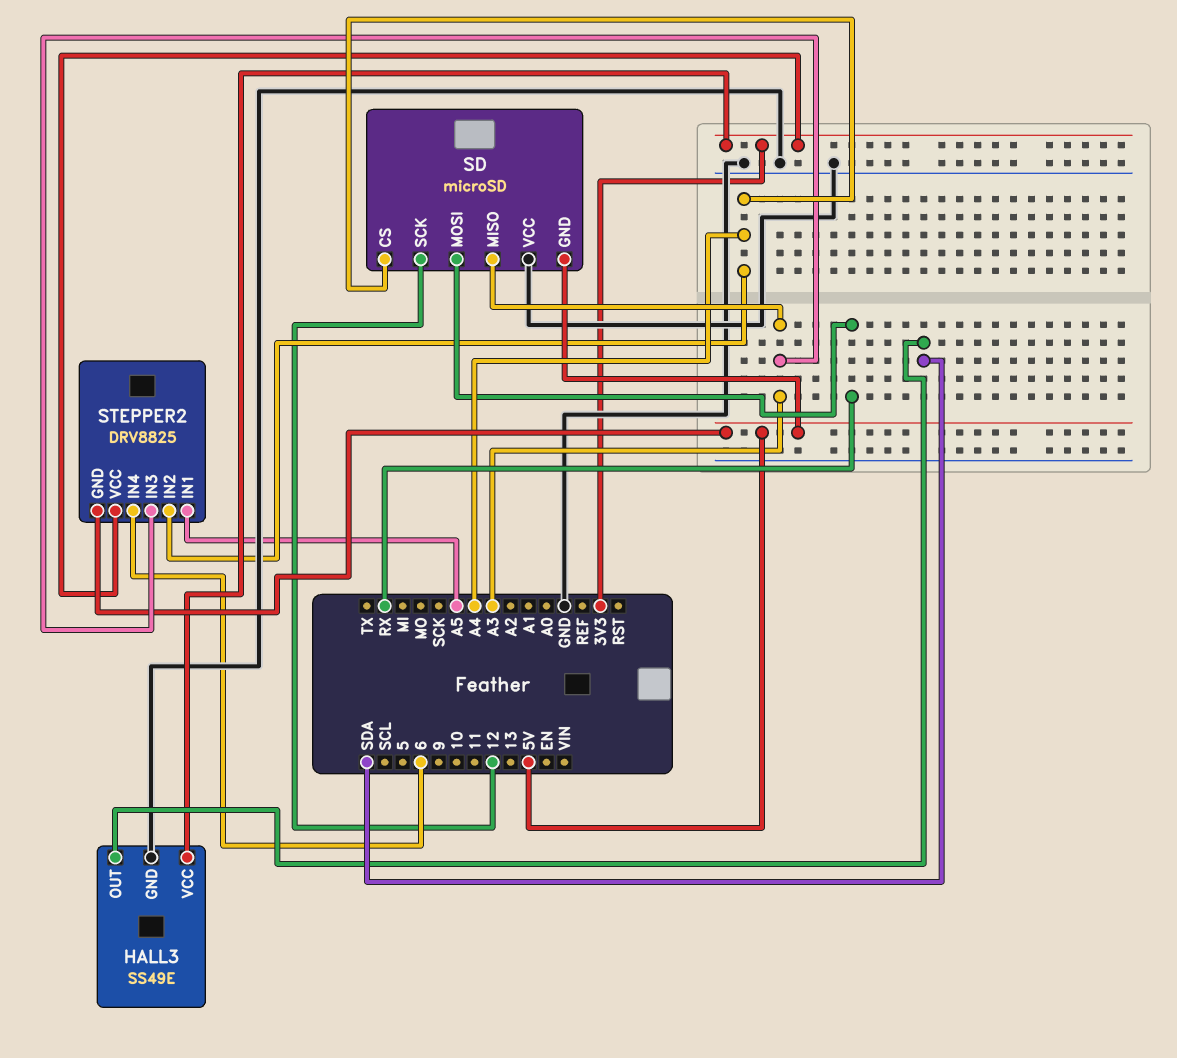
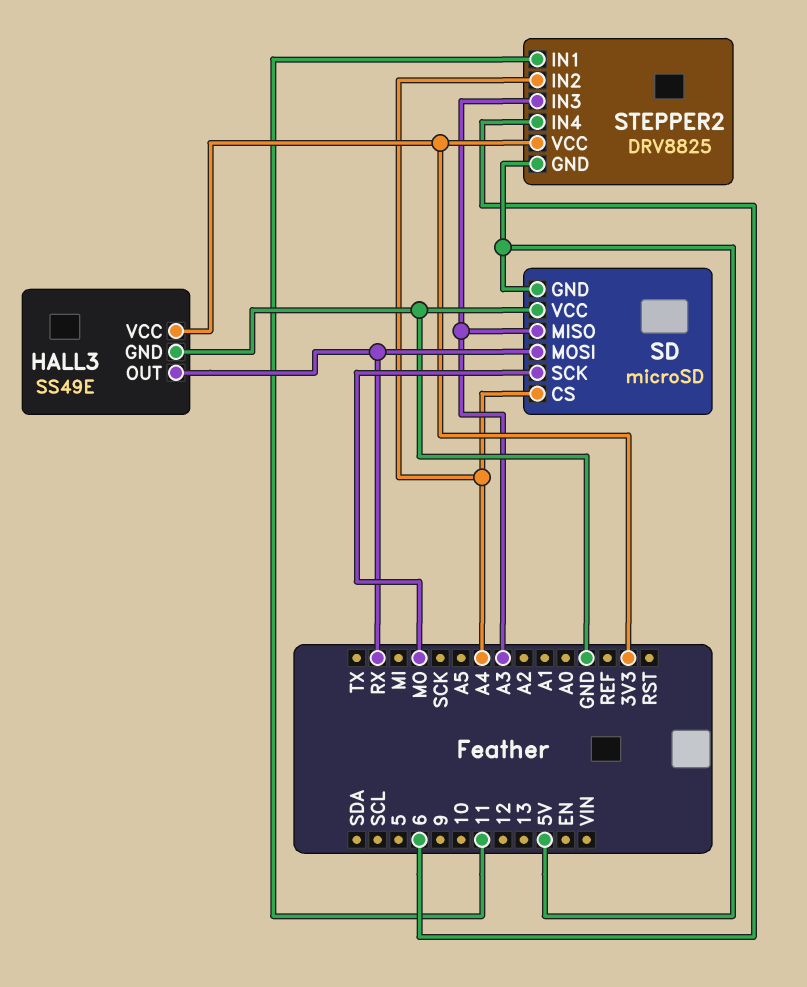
HALL3 pin OUT: SDA -> RX
SD pin SCK: 12 -> MO
STEPPER2 pin IN1: A5 -> 11

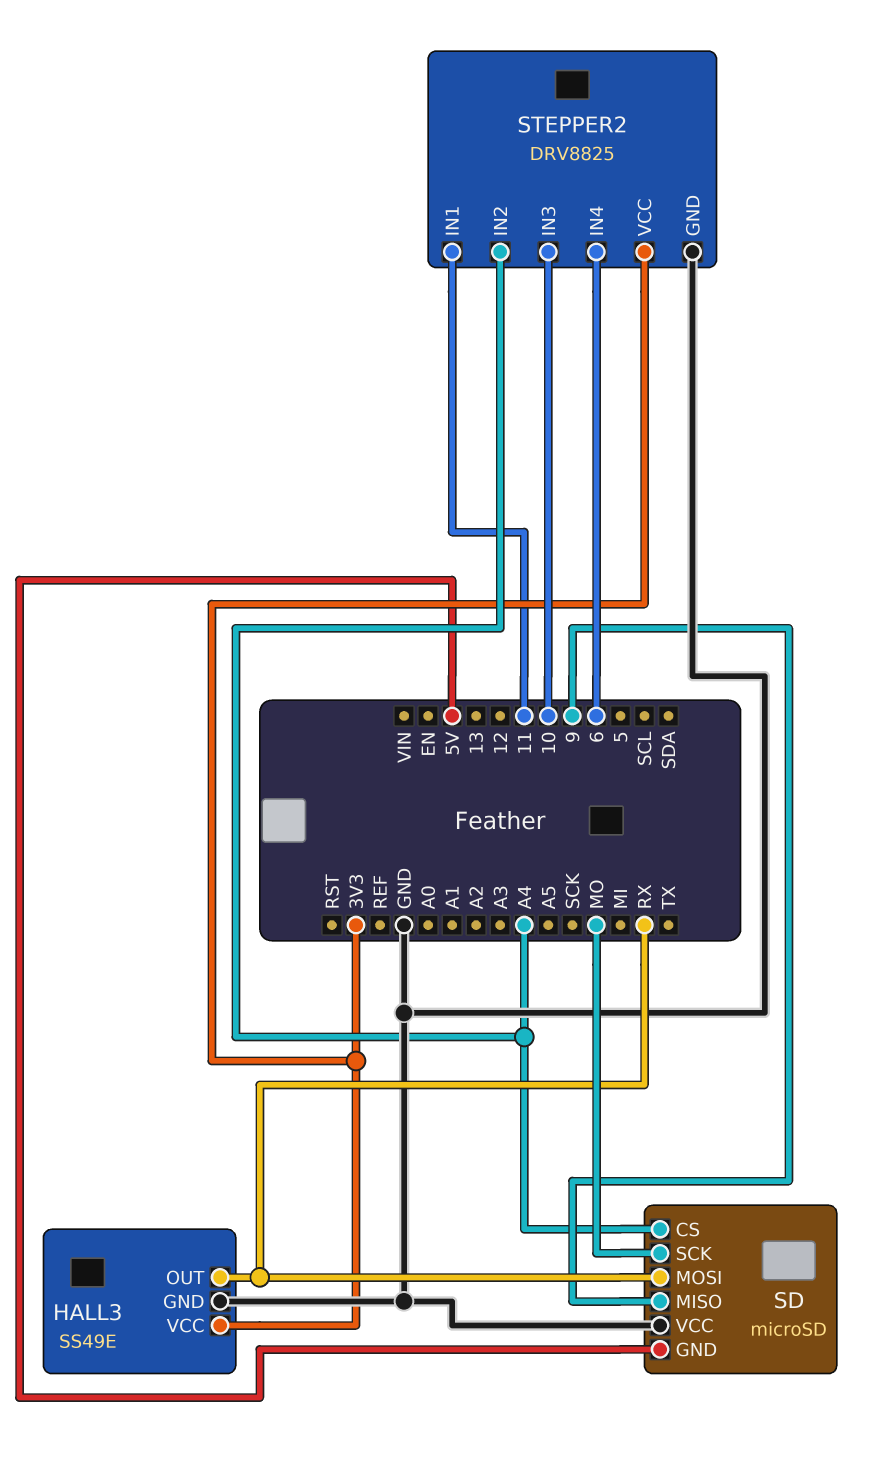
SD pin MISO: A3 -> 9
STEPPER2 pin GND: 5V -> GND
STEPPER2 pin IN3: A3 -> 10

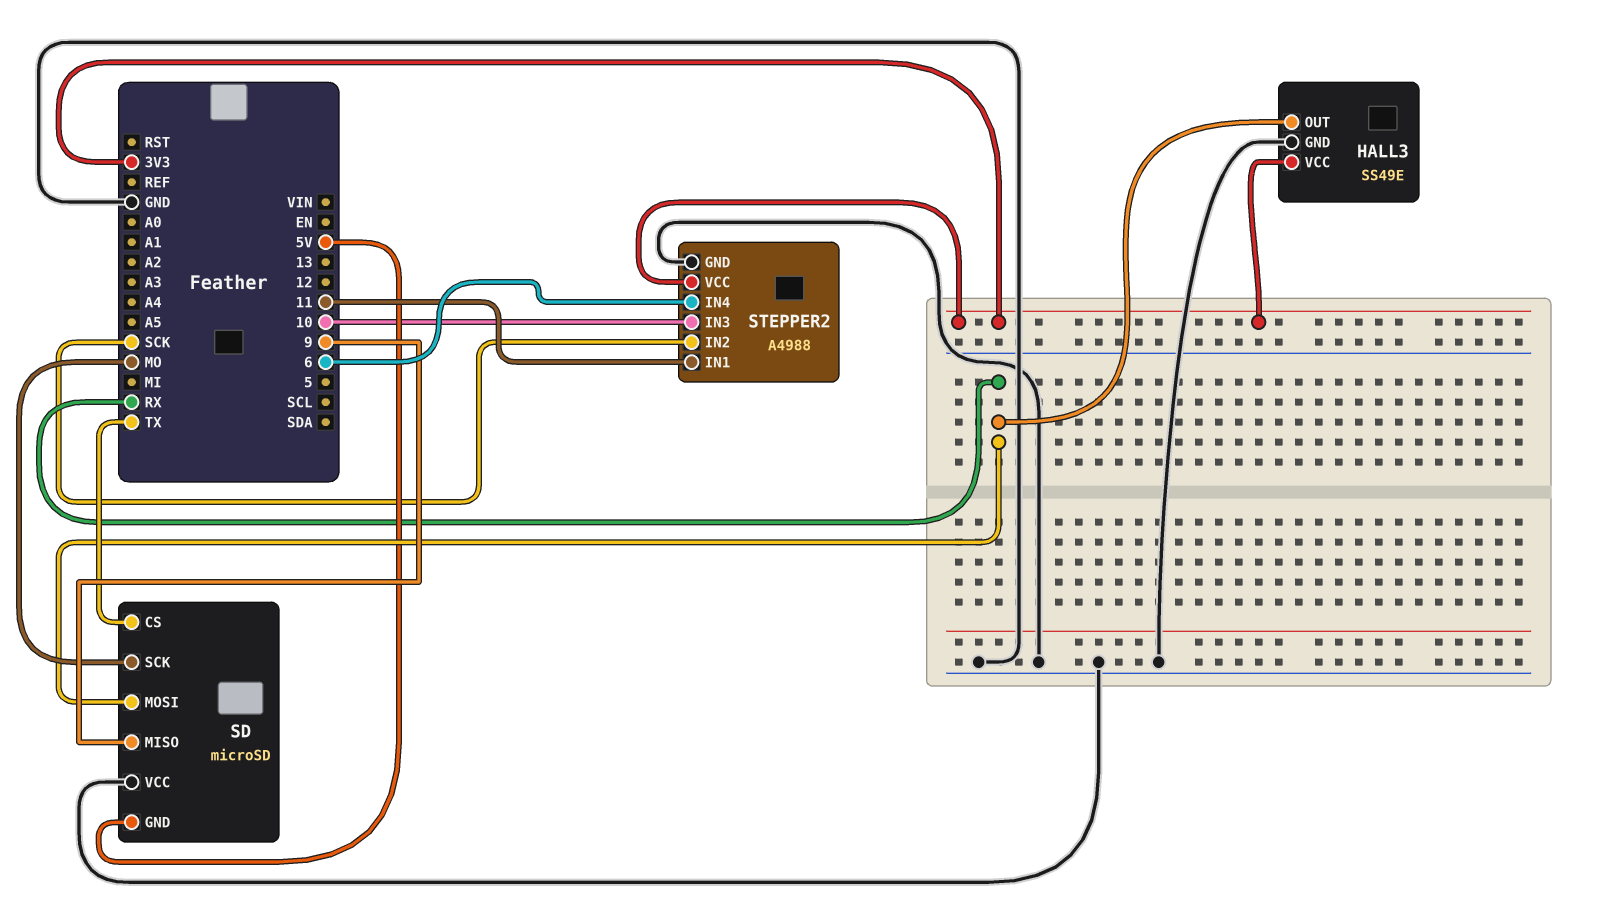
SD pin CS: A4 -> TX
STEPPER2: DRV8825 -> A4988
STEPPER2 pin IN2: A4 -> SCK

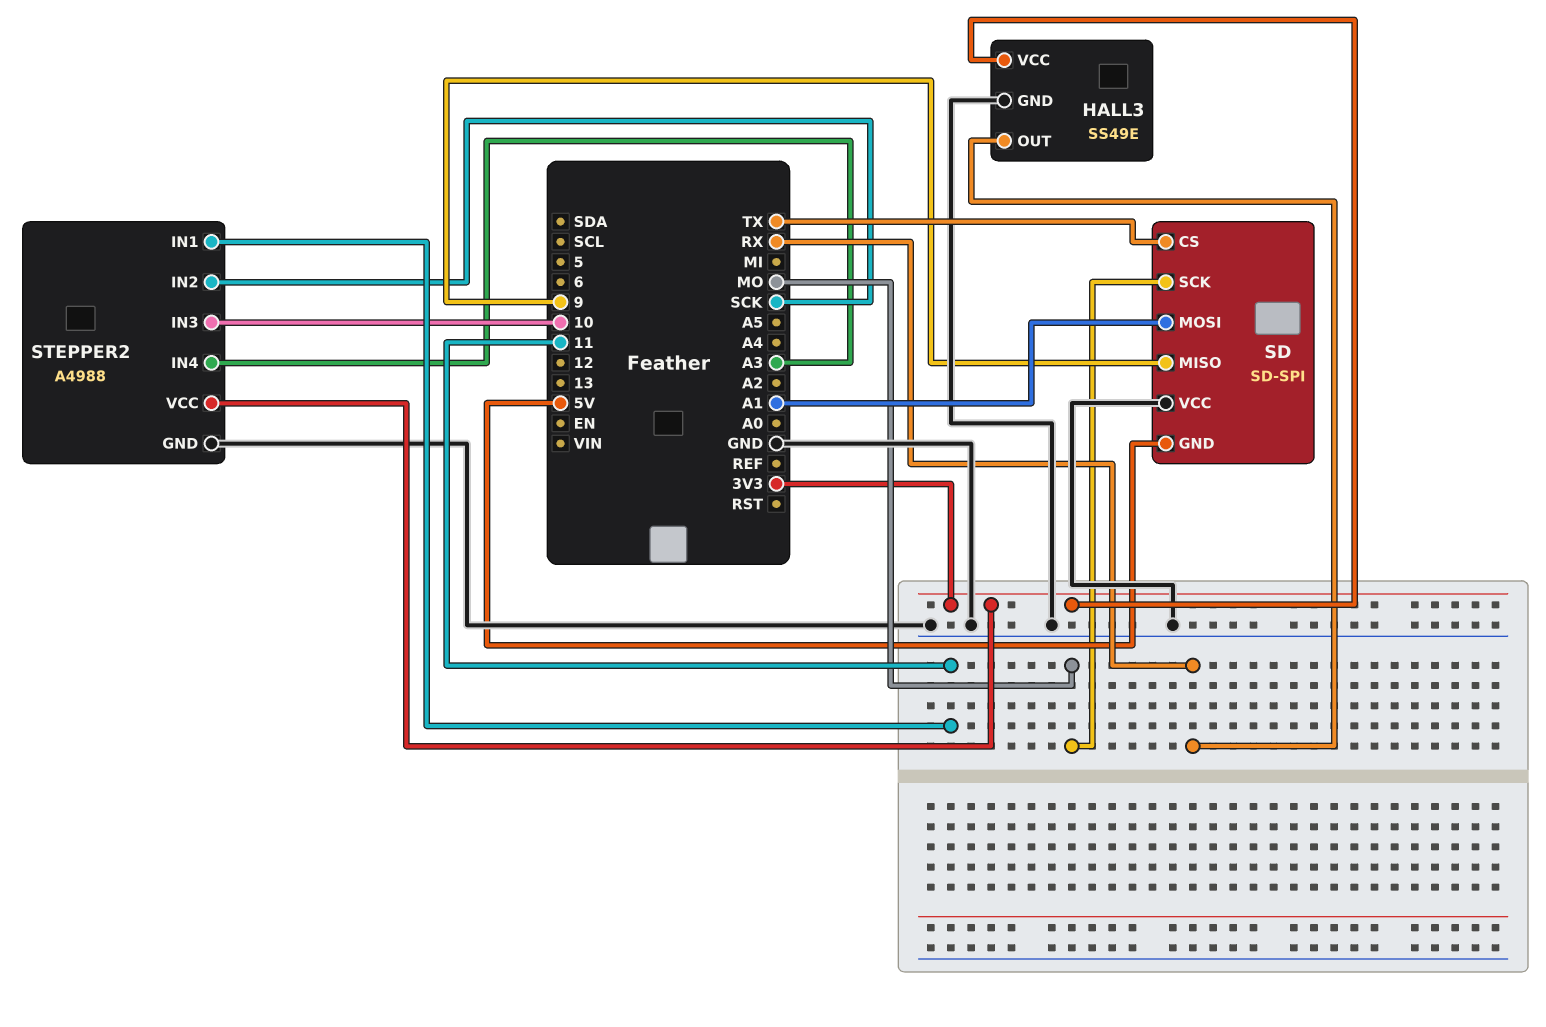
SD: microSD -> SD-SPI
SD pin MOSI: RX -> A1
STEPPER2 pin IN4: 6 -> A3

